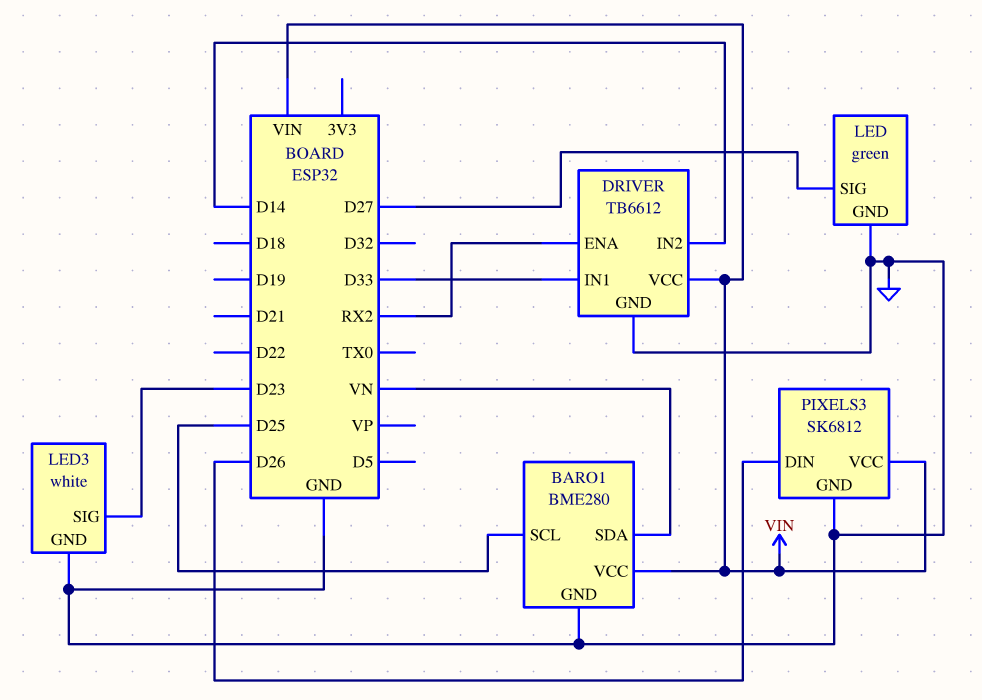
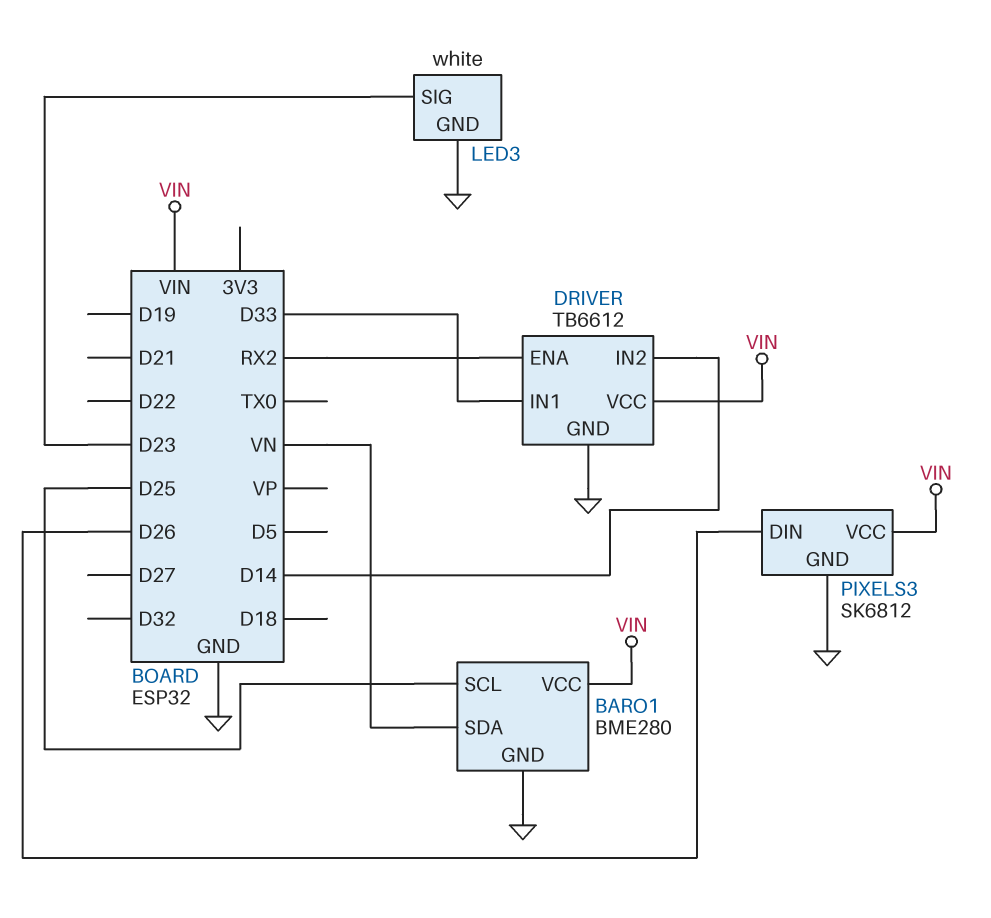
LED: green -> none
LED pin GND: GND -> none
LED pin SIG: D27 -> none

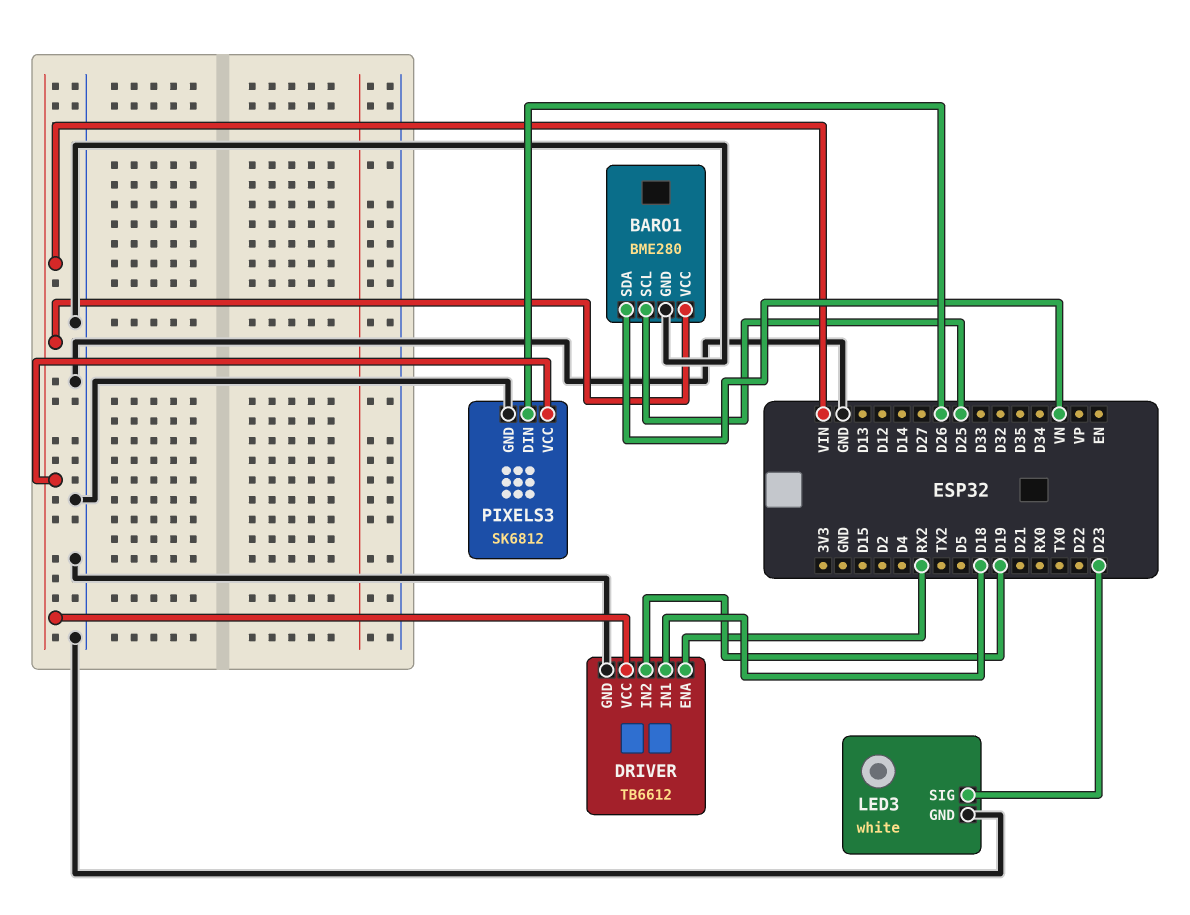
DRIVER pin IN1: D33 -> D18
DRIVER pin IN2: D14 -> D19

